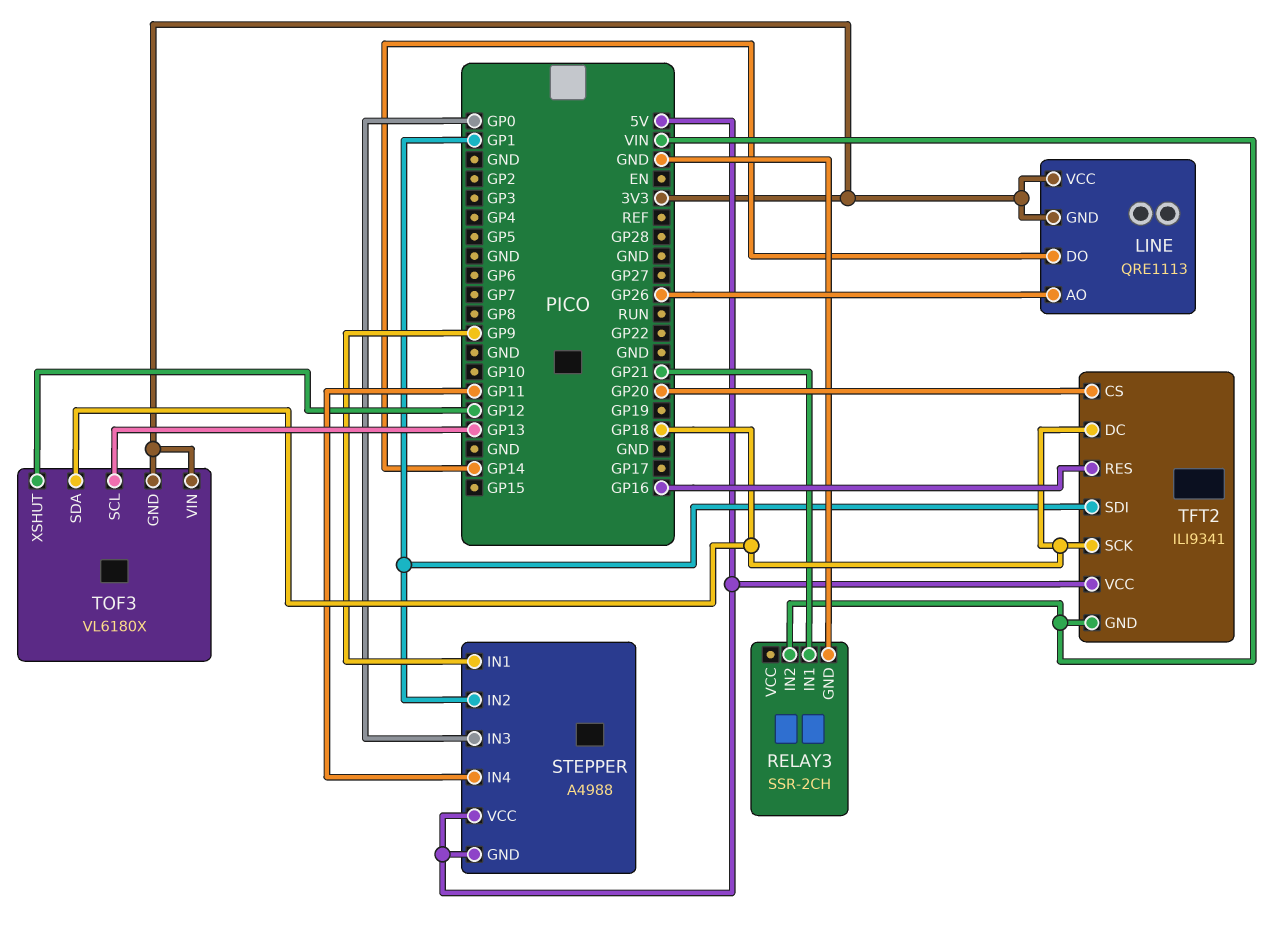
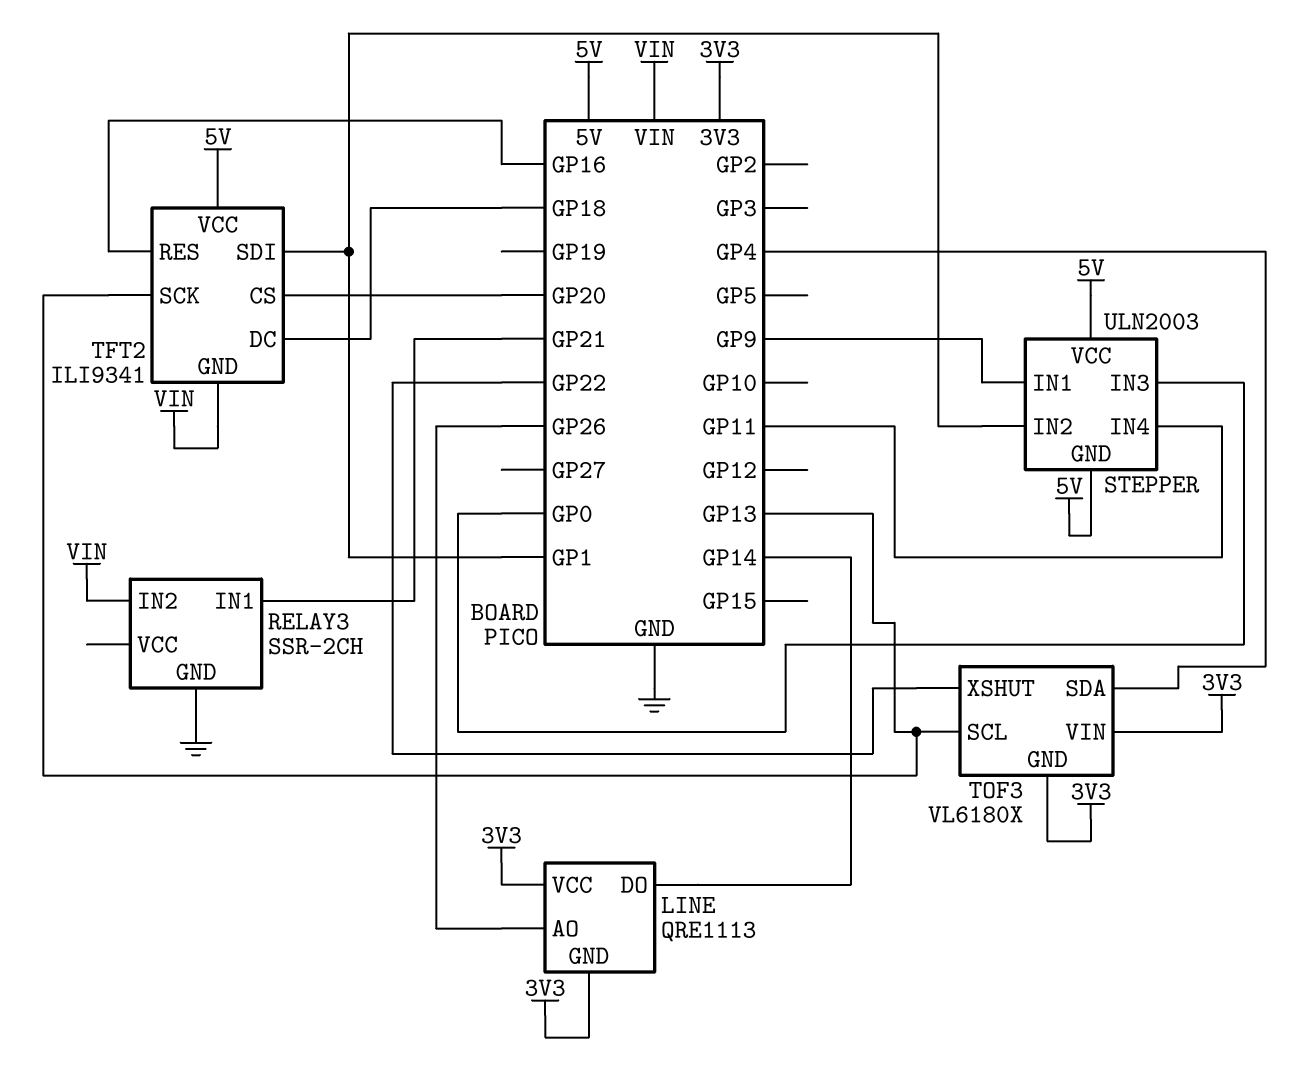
STEPPER: A4988 -> ULN2003
TFT2 pin SCK: GP18 -> GP13
TOF3 pin SDA: GP18 -> GP4
TOF3 pin XSHUT: GP12 -> GP22

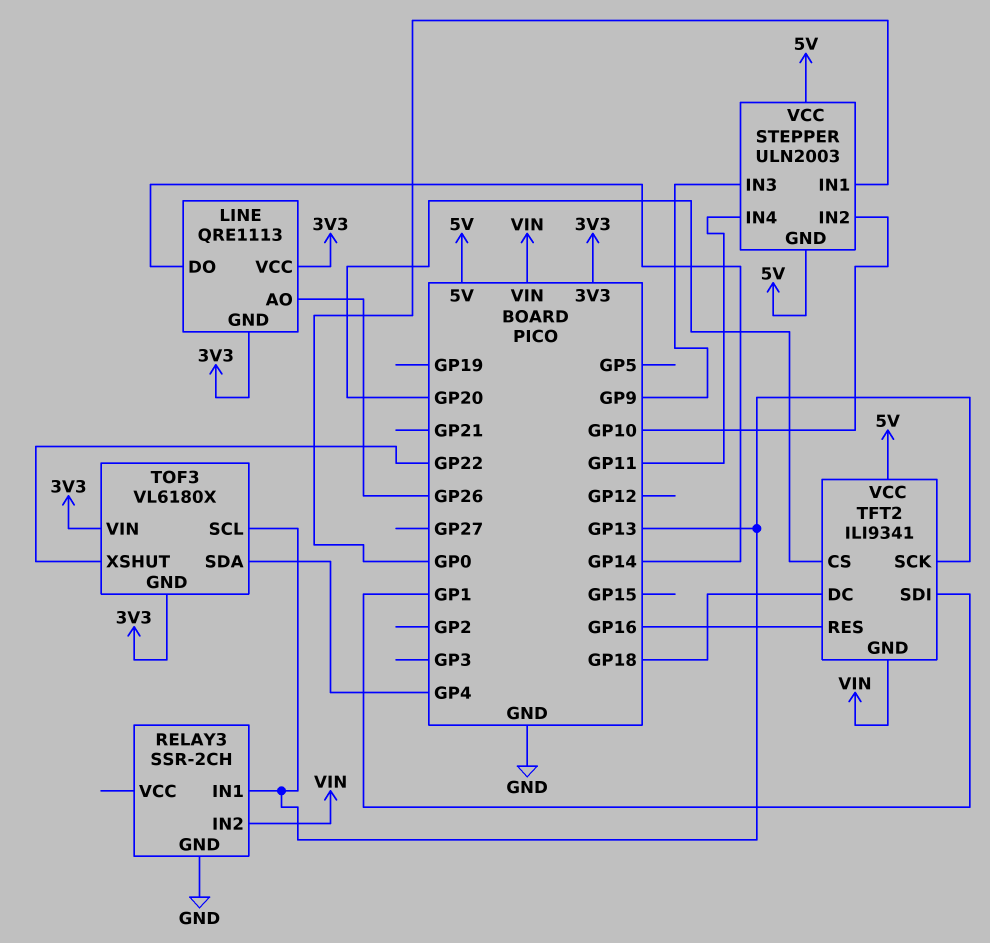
RELAY3 pin IN1: GP21 -> GP13
STEPPER pin IN1: GP9 -> GP0
STEPPER pin IN2: GP1 -> GP10
STEPPER pin IN3: GP0 -> GP9

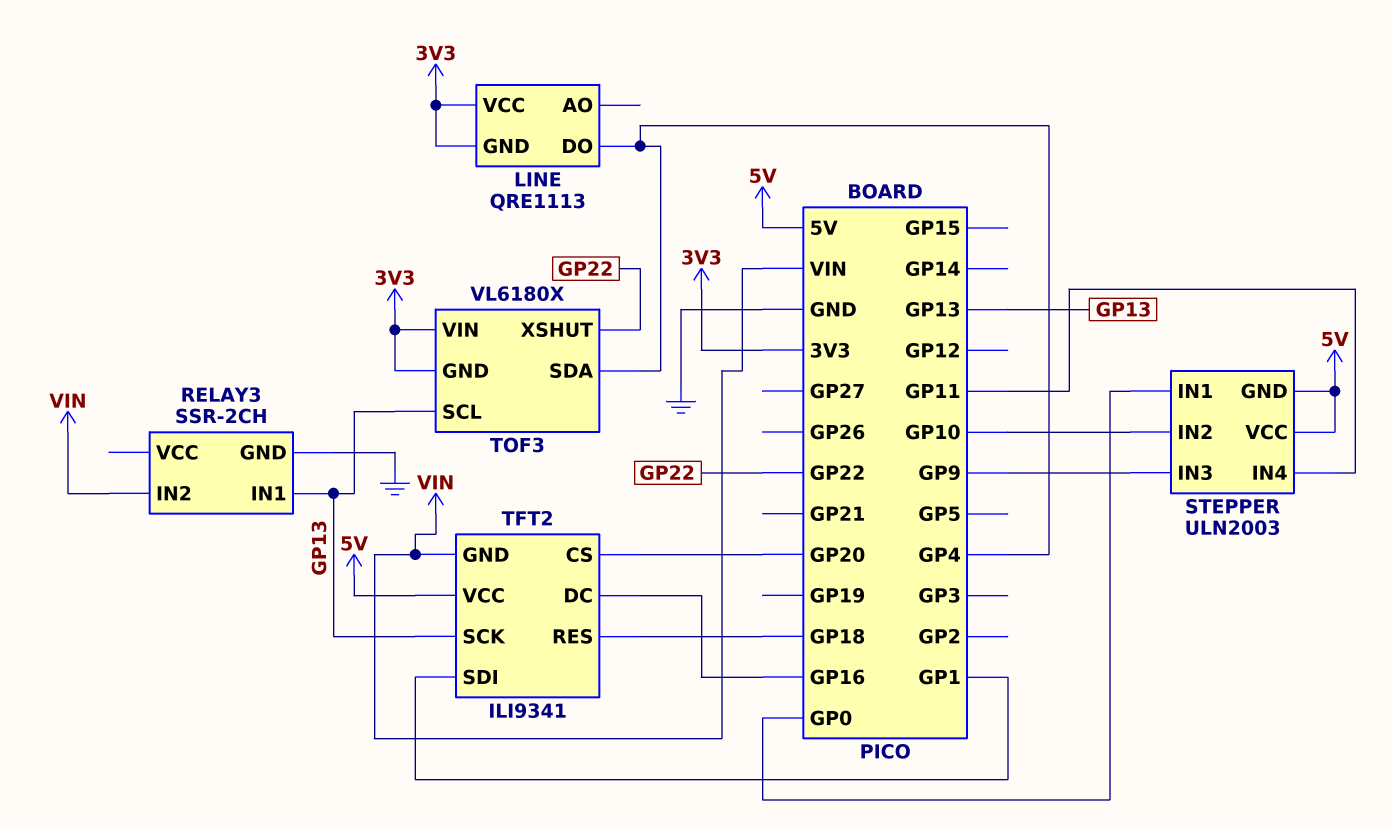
LINE pin AO: GP26 -> none
LINE pin DO: GP14 -> GP4
TFT2 pin DC: GP18 -> GP16
TFT2 pin RES: GP16 -> GP18

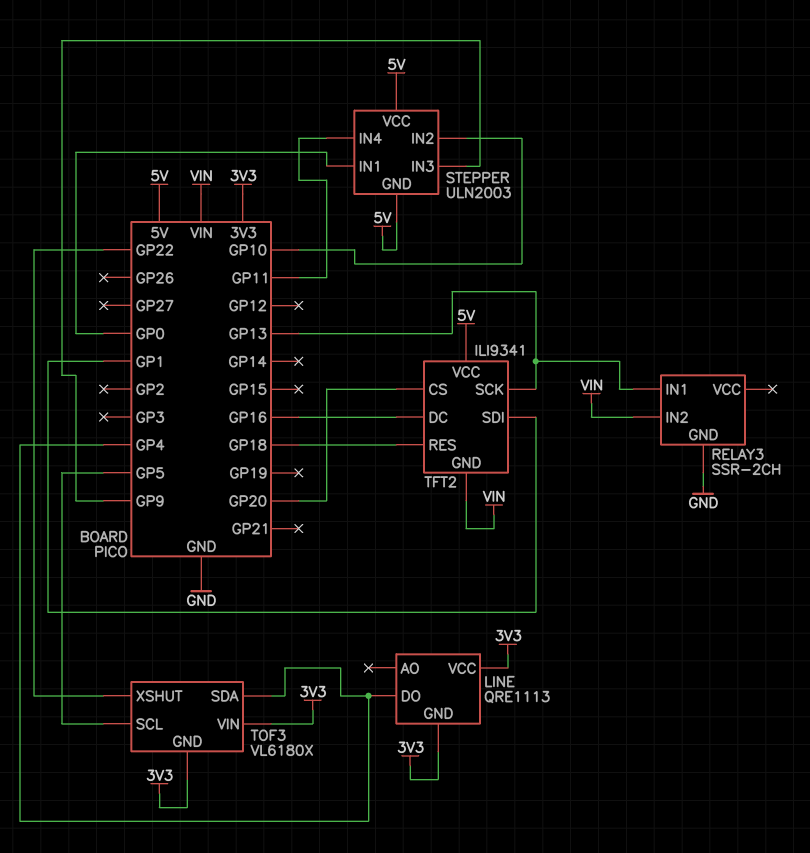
TOF3 pin SCL: GP13 -> GP5

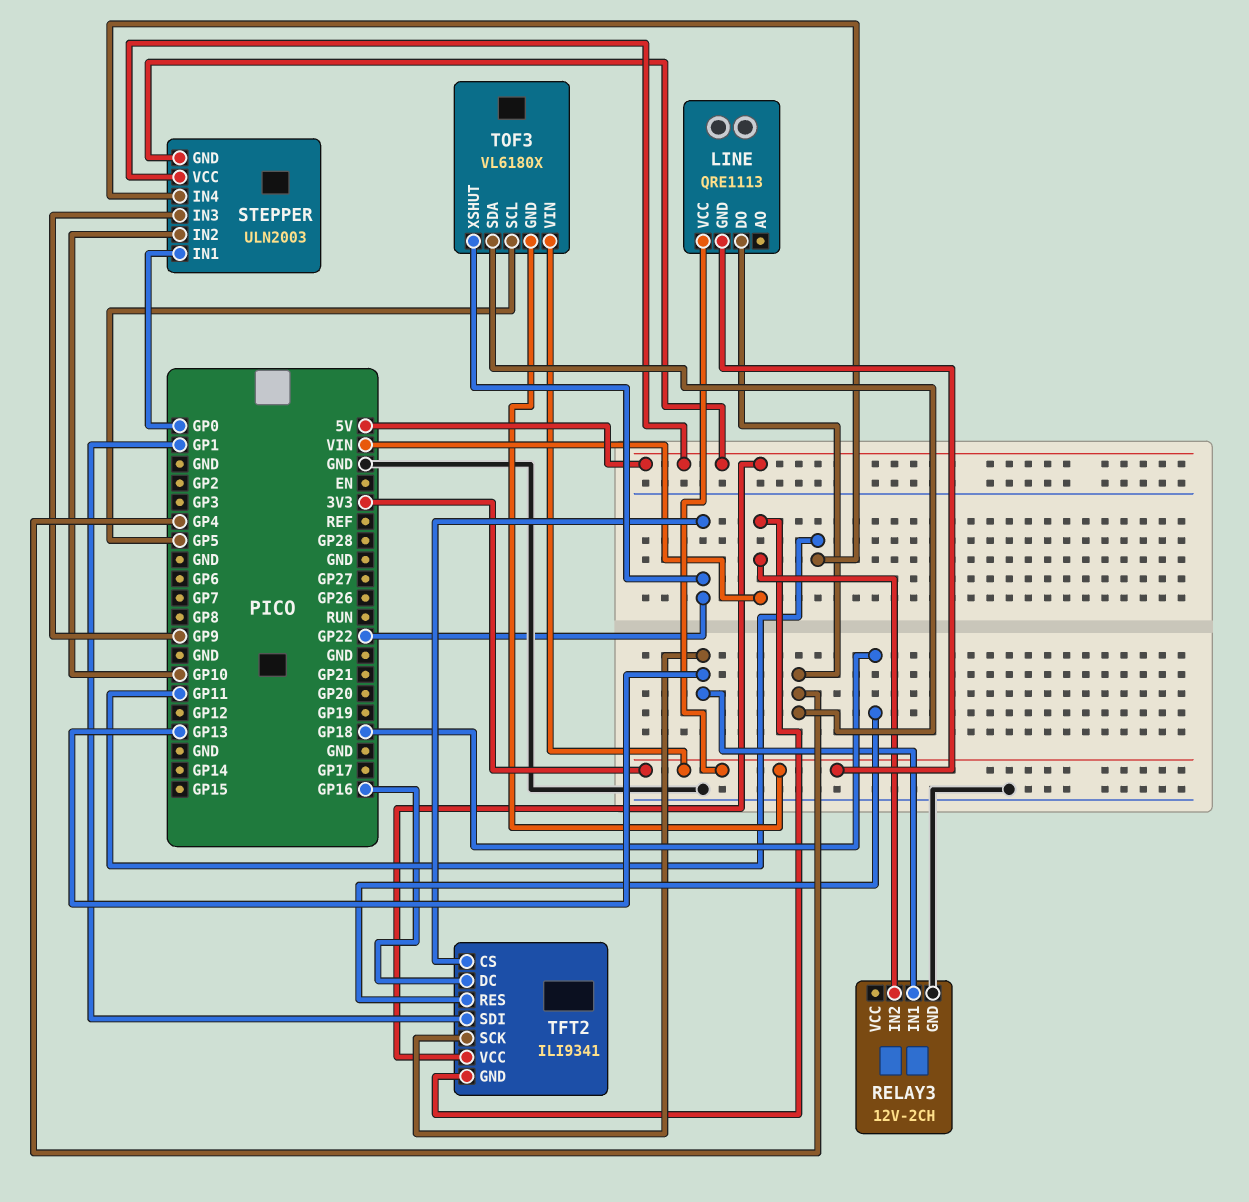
RELAY3: SSR-2CH -> 12V-2CH
TFT2 pin CS: GP20 -> GP22

